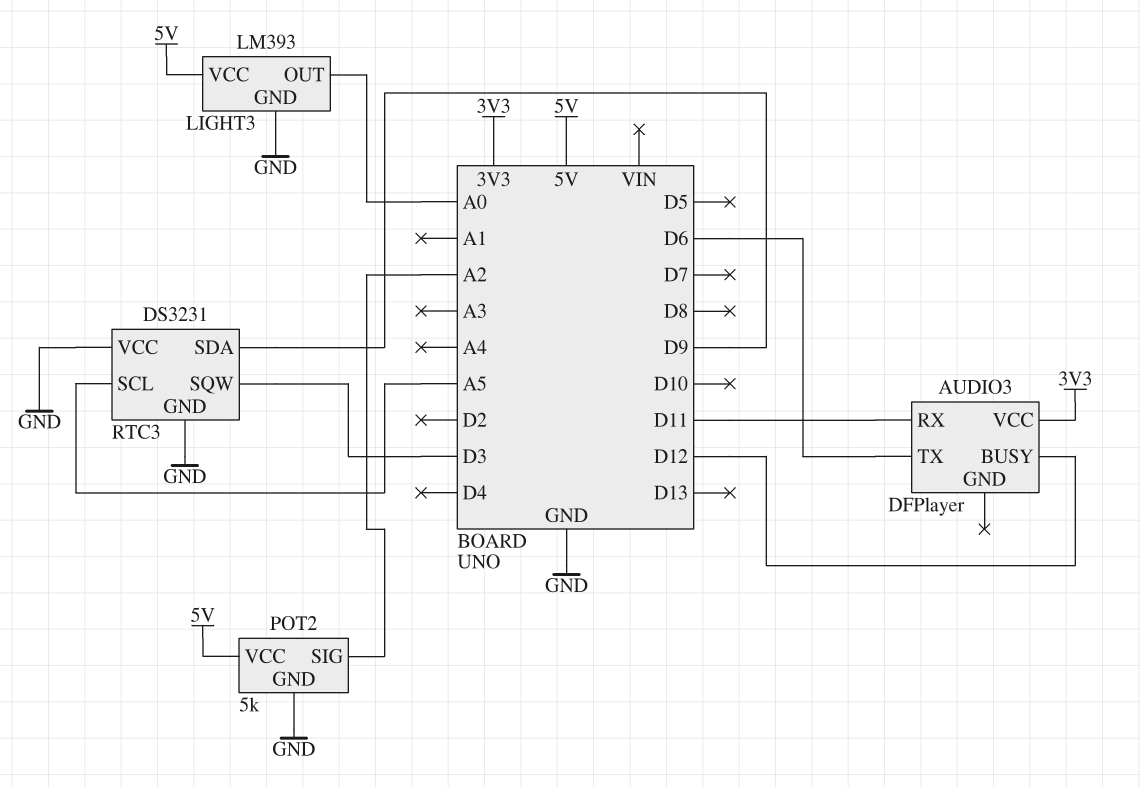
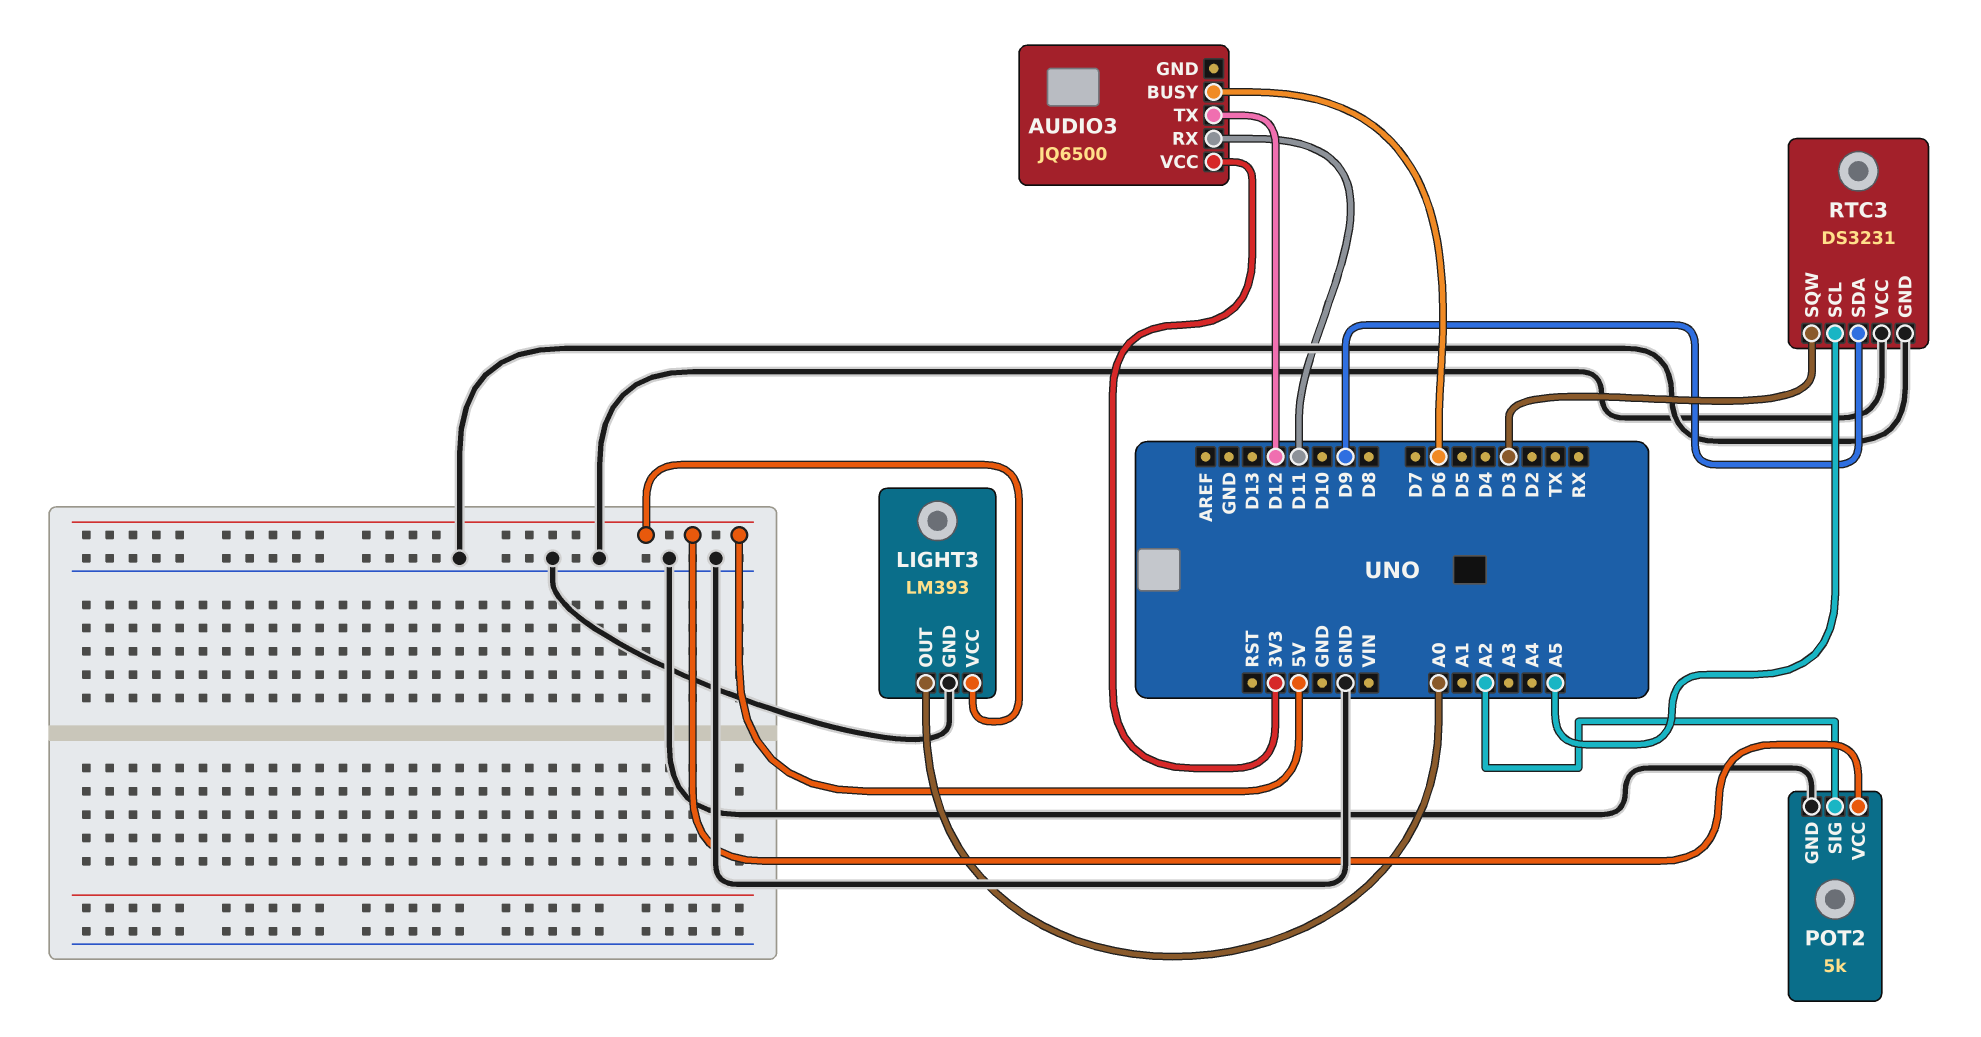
AUDIO3: DFPlayer -> JQ6500
AUDIO3 pin BUSY: D12 -> D6
AUDIO3 pin TX: D6 -> D12

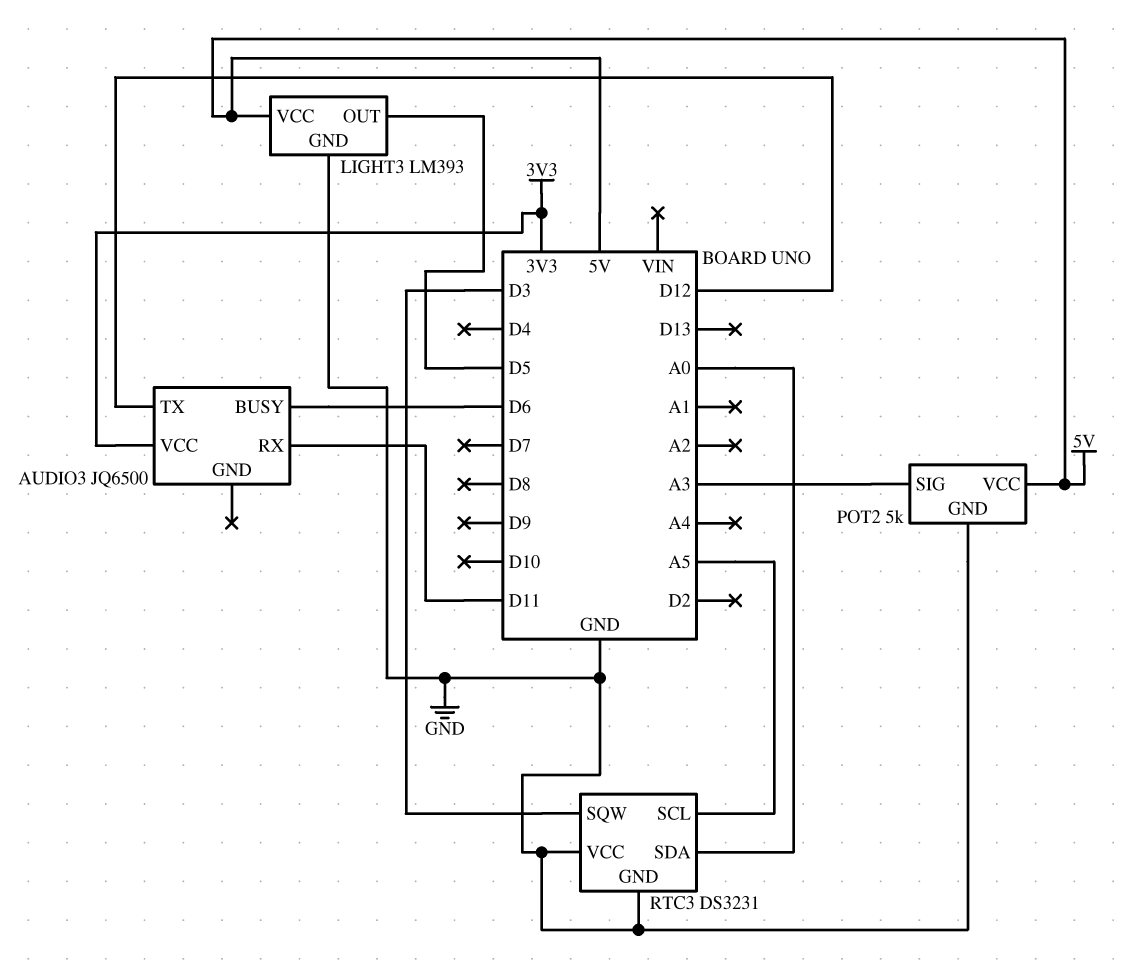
LIGHT3 pin OUT: A0 -> D5
POT2 pin SIG: A2 -> A3
RTC3 pin SDA: D9 -> A0

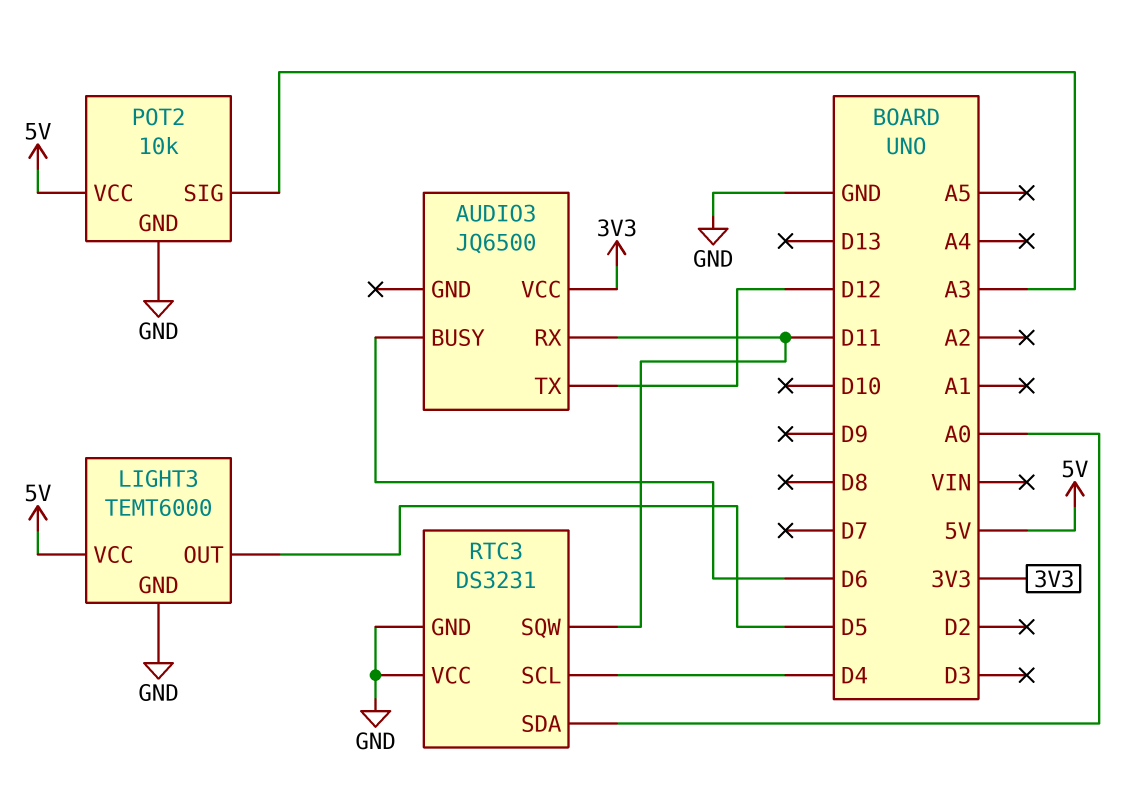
LIGHT3: LM393 -> TEMT6000
POT2: 5k -> 10k
RTC3 pin SCL: A5 -> D4
RTC3 pin SQW: D3 -> D11

